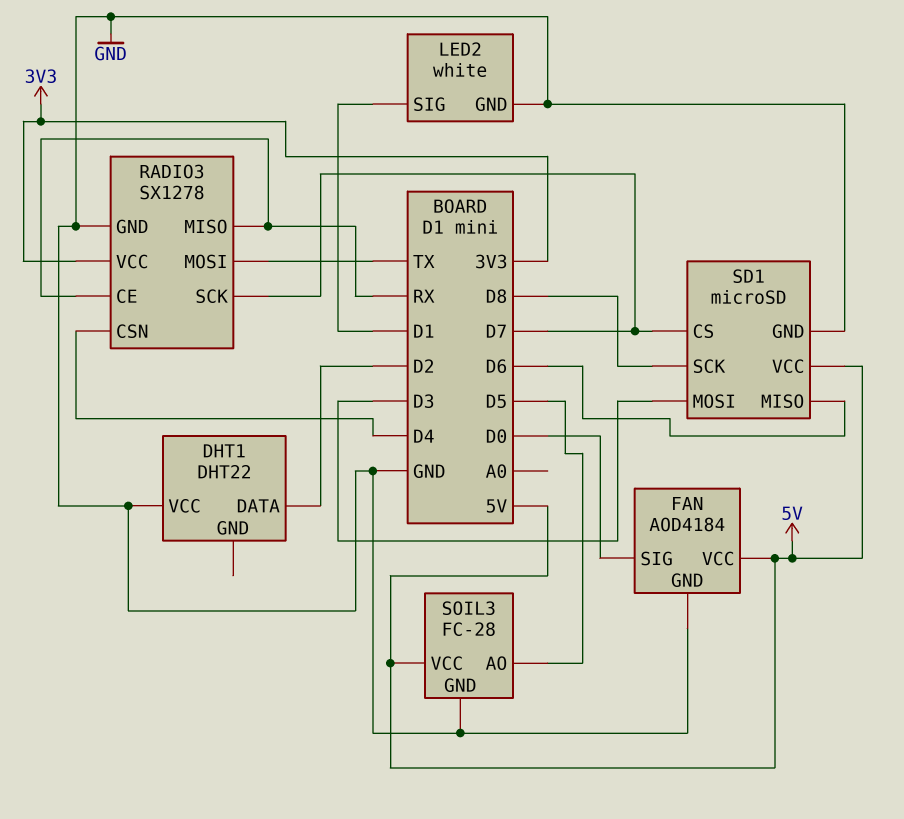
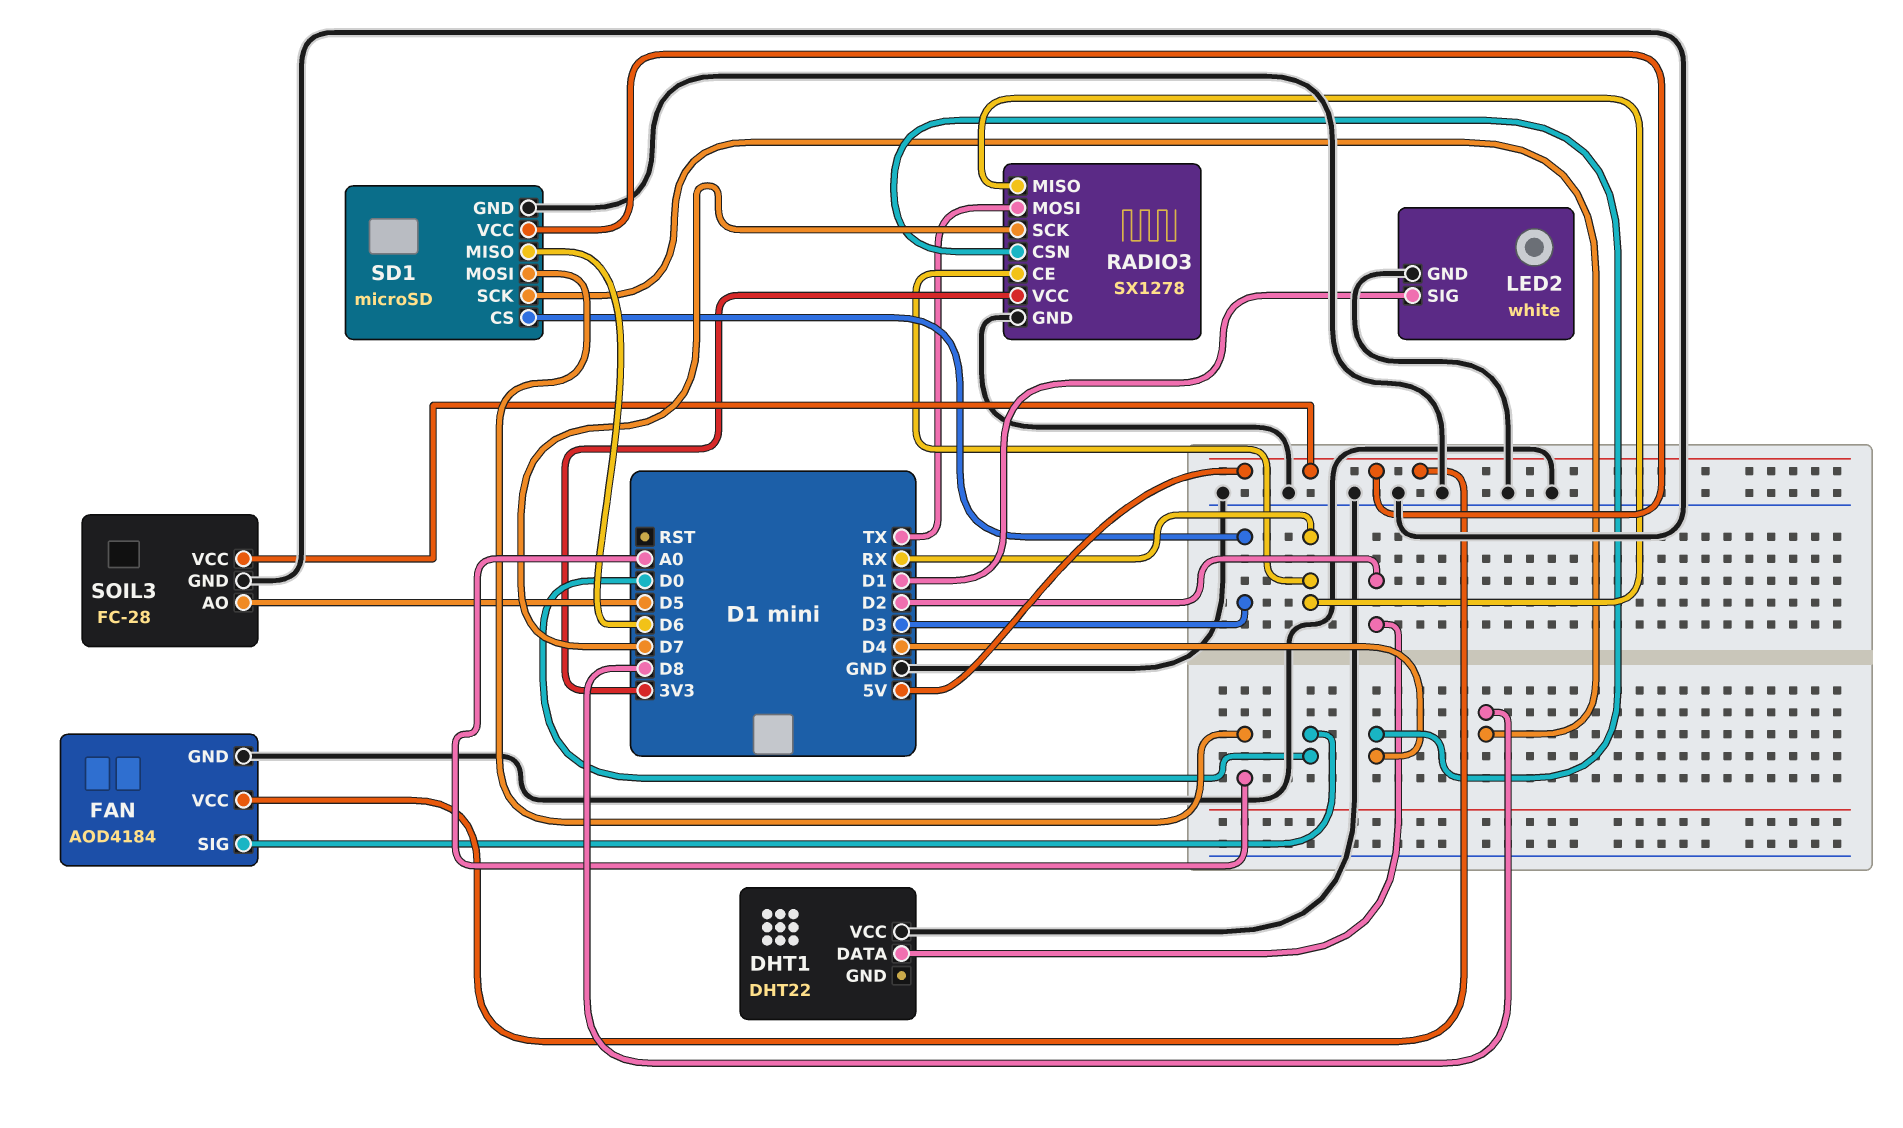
SD1 pin CS: D7 -> D3
SD1 pin MOSI: D3 -> A0

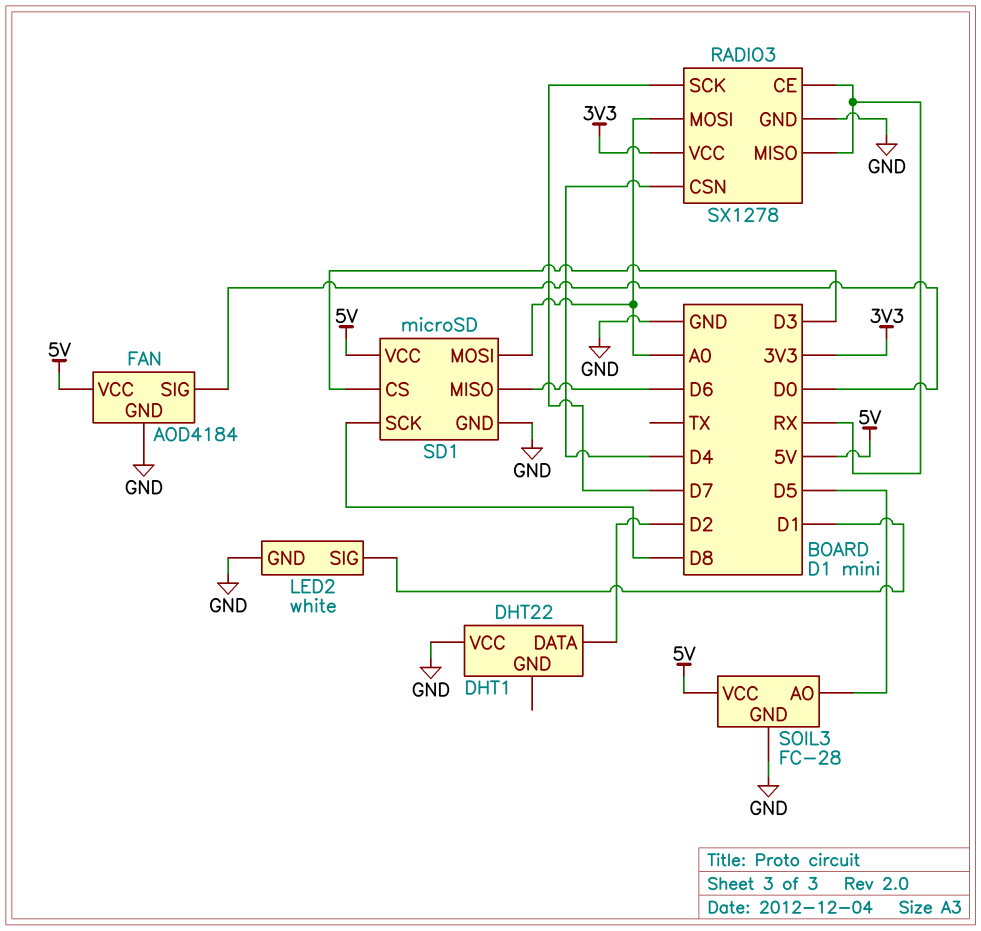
RADIO3 pin MOSI: TX -> A0

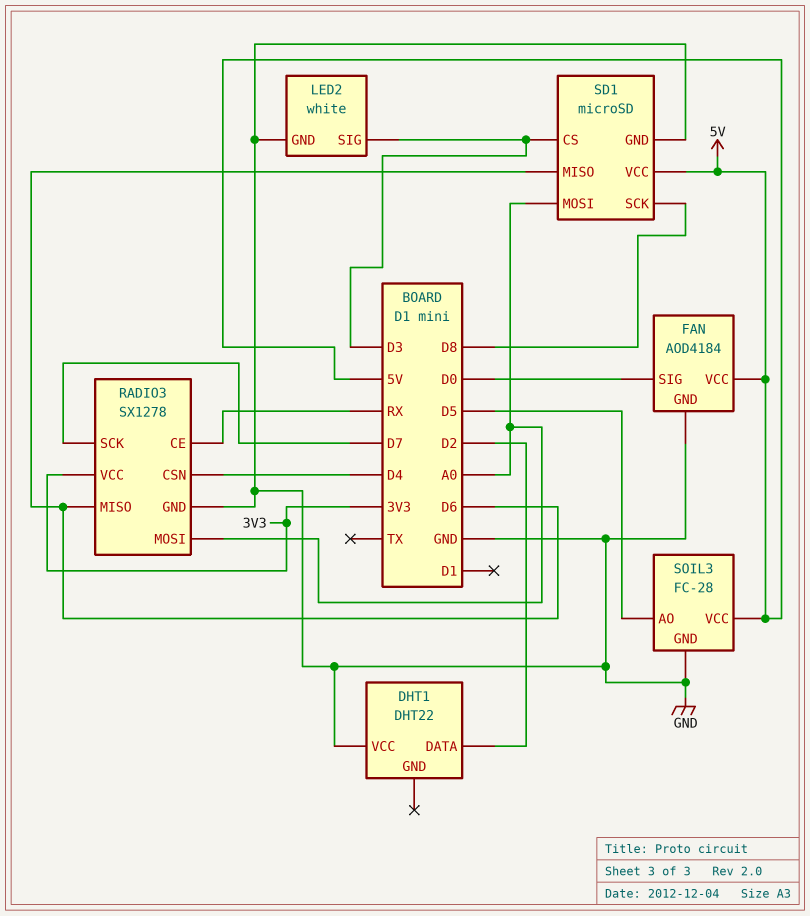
LED2 pin SIG: D1 -> D3
RADIO3 pin MISO: RX -> D6

